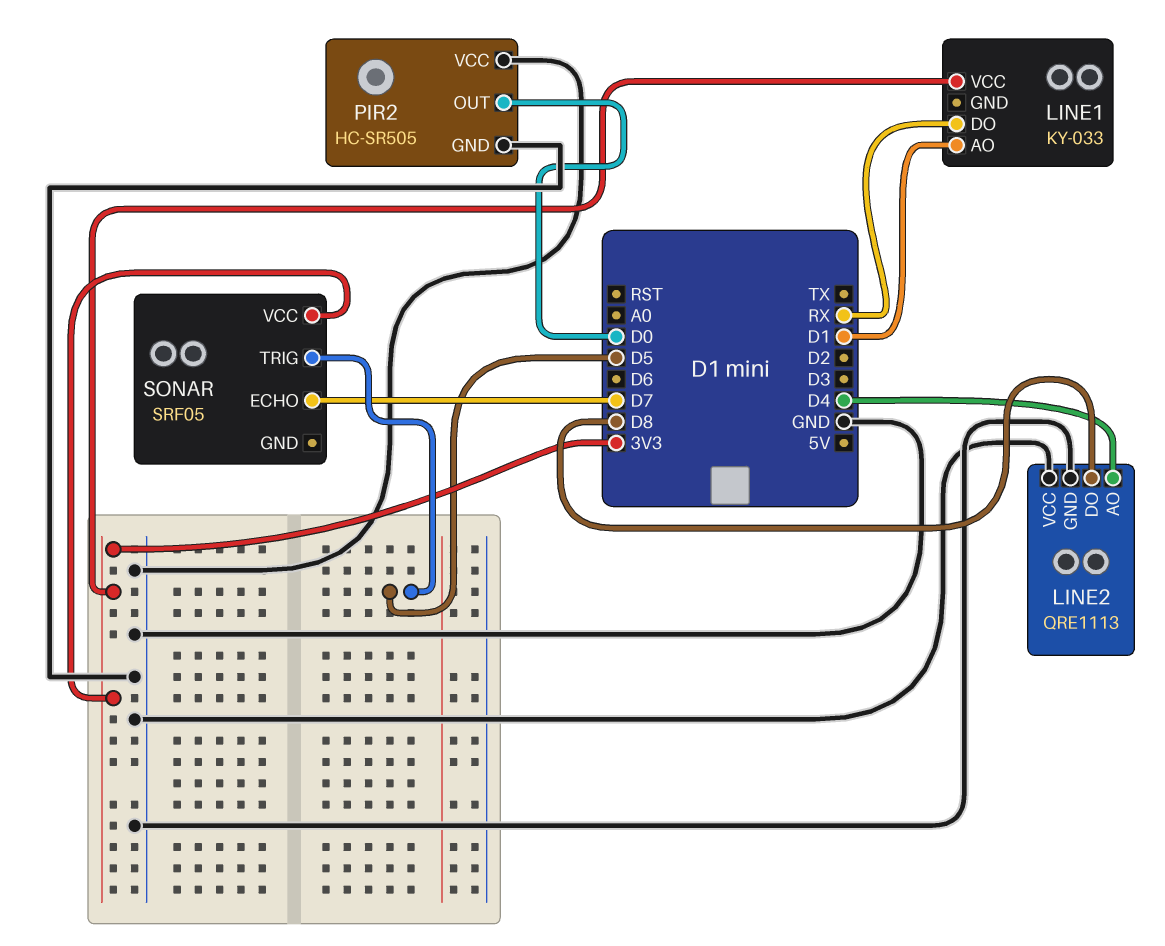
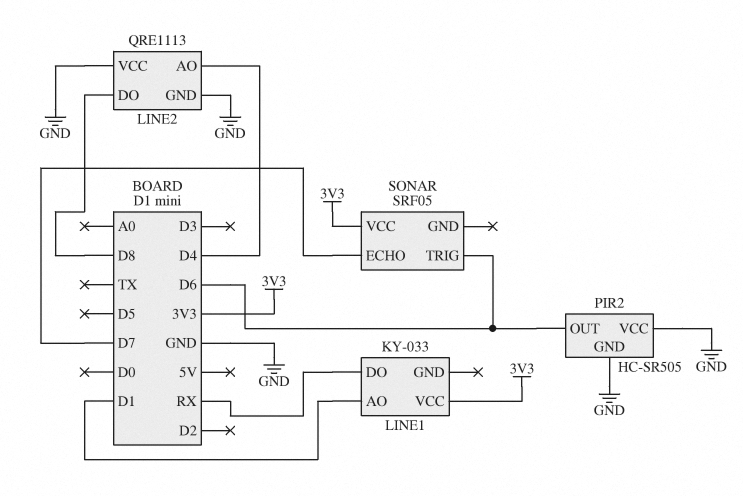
PIR2 pin OUT: D0 -> D6
SONAR pin TRIG: D5 -> D6

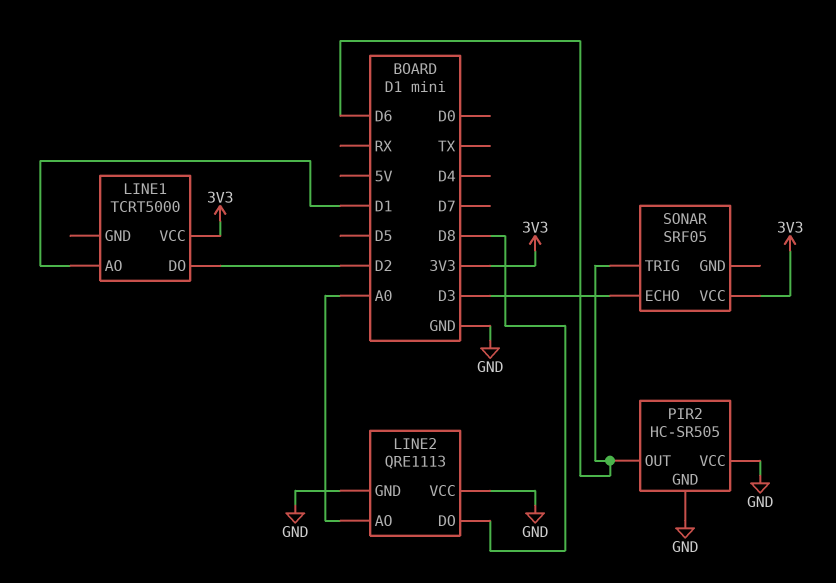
LINE1: KY-033 -> TCRT5000
LINE1 pin DO: RX -> D2
LINE2 pin AO: D4 -> A0
SONAR pin ECHO: D7 -> D3

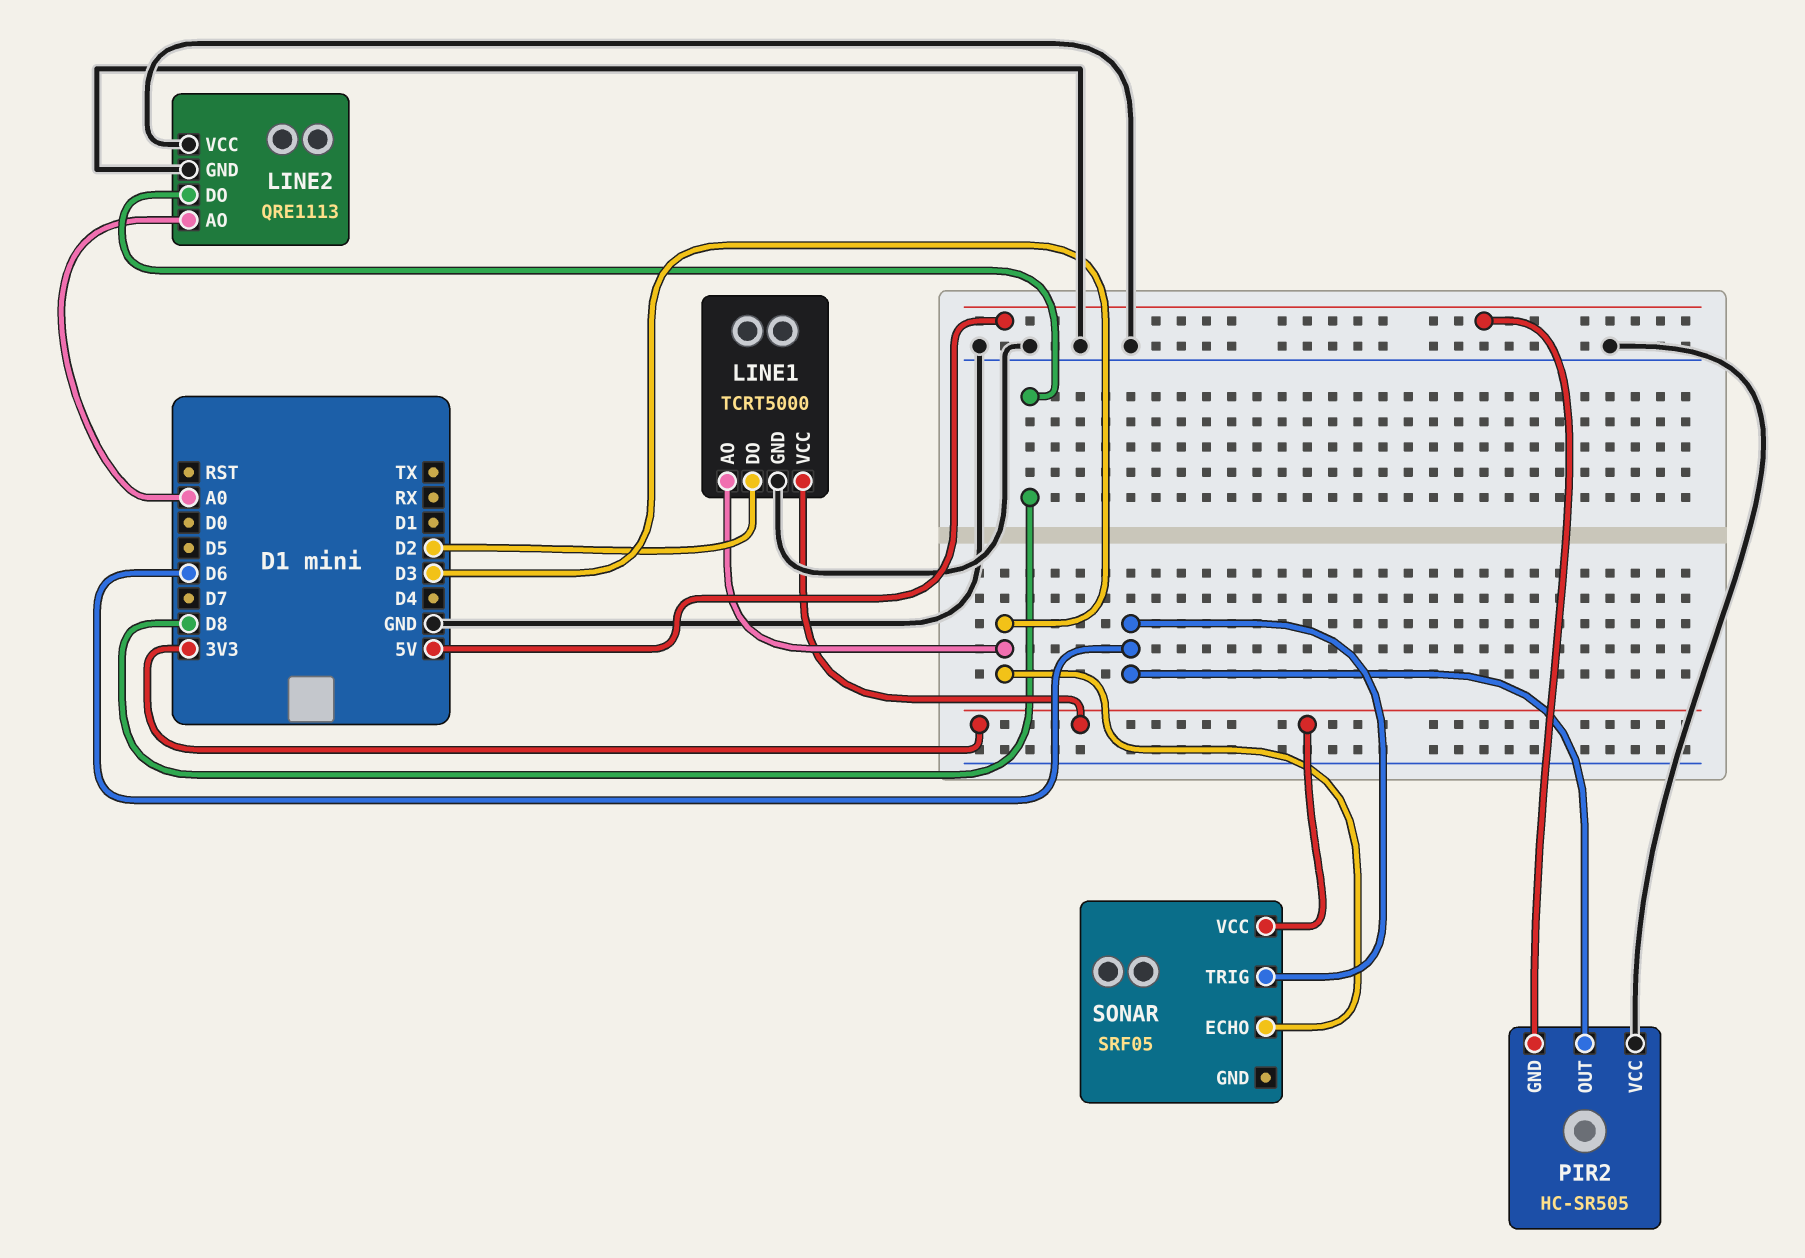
LINE1 pin AO: D1 -> D3
LINE1 pin GND: none -> GND
PIR2 pin GND: GND -> 5V

